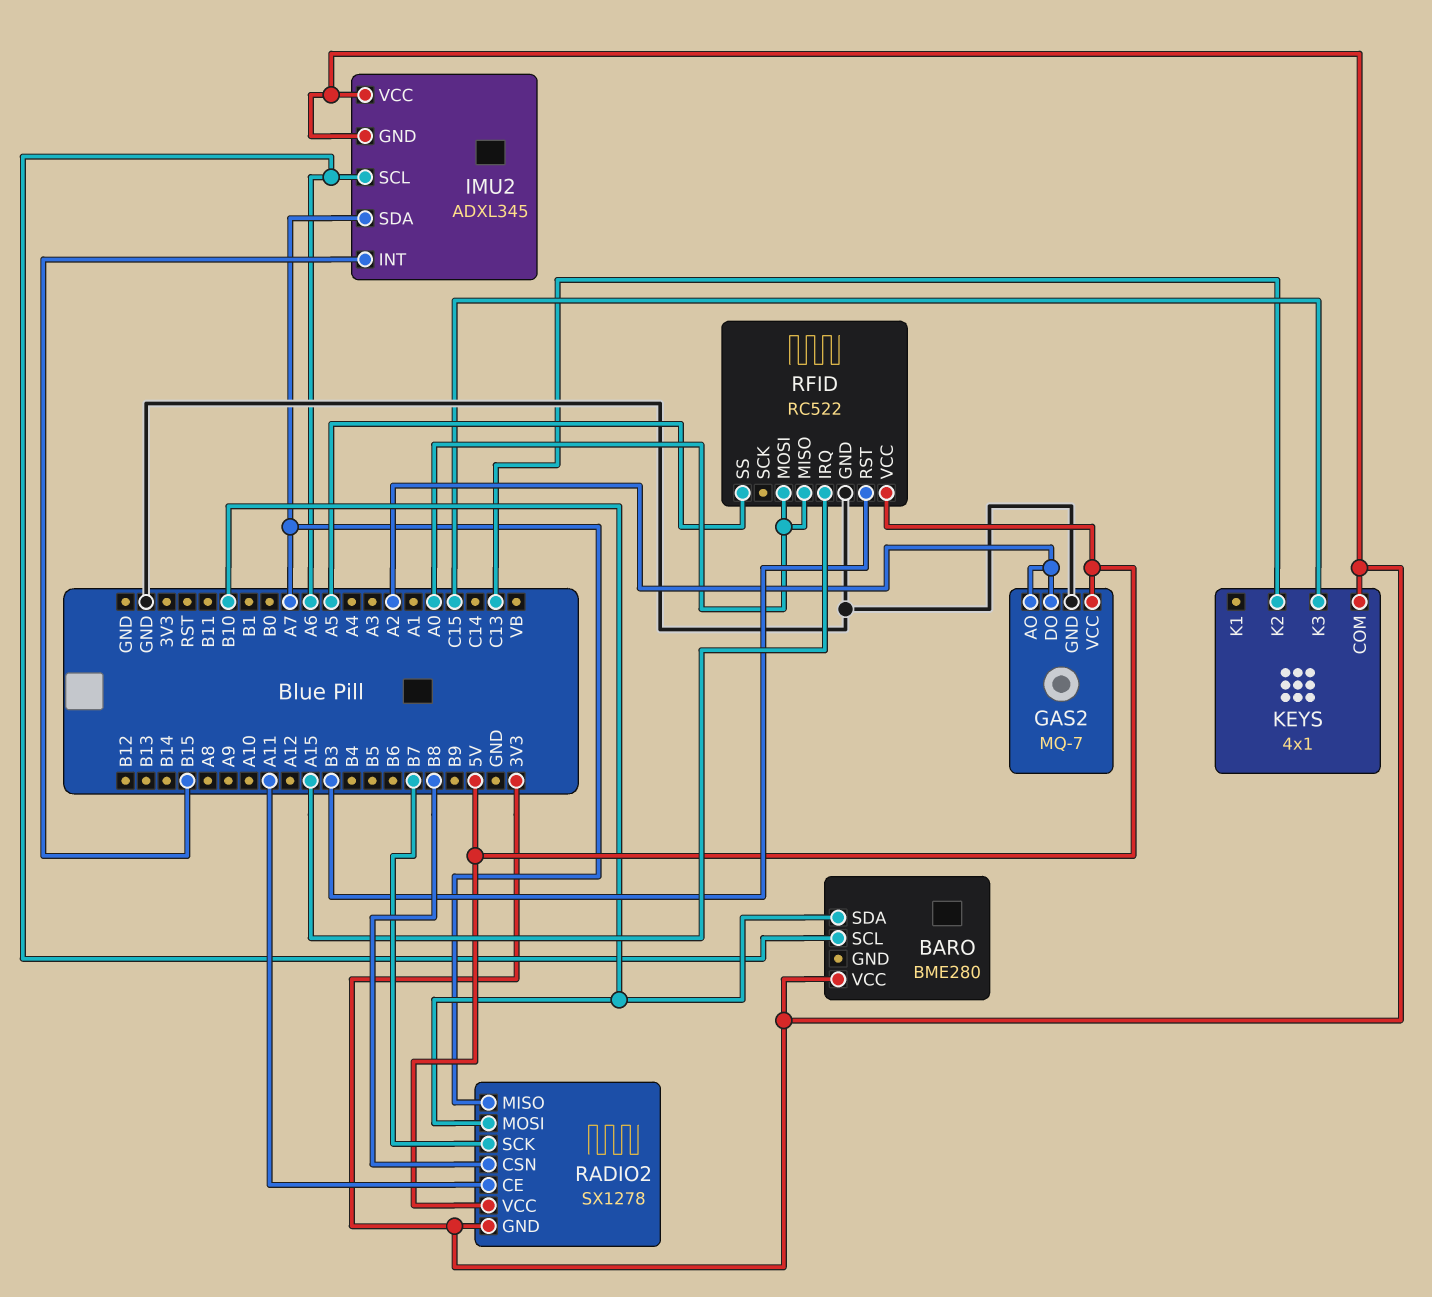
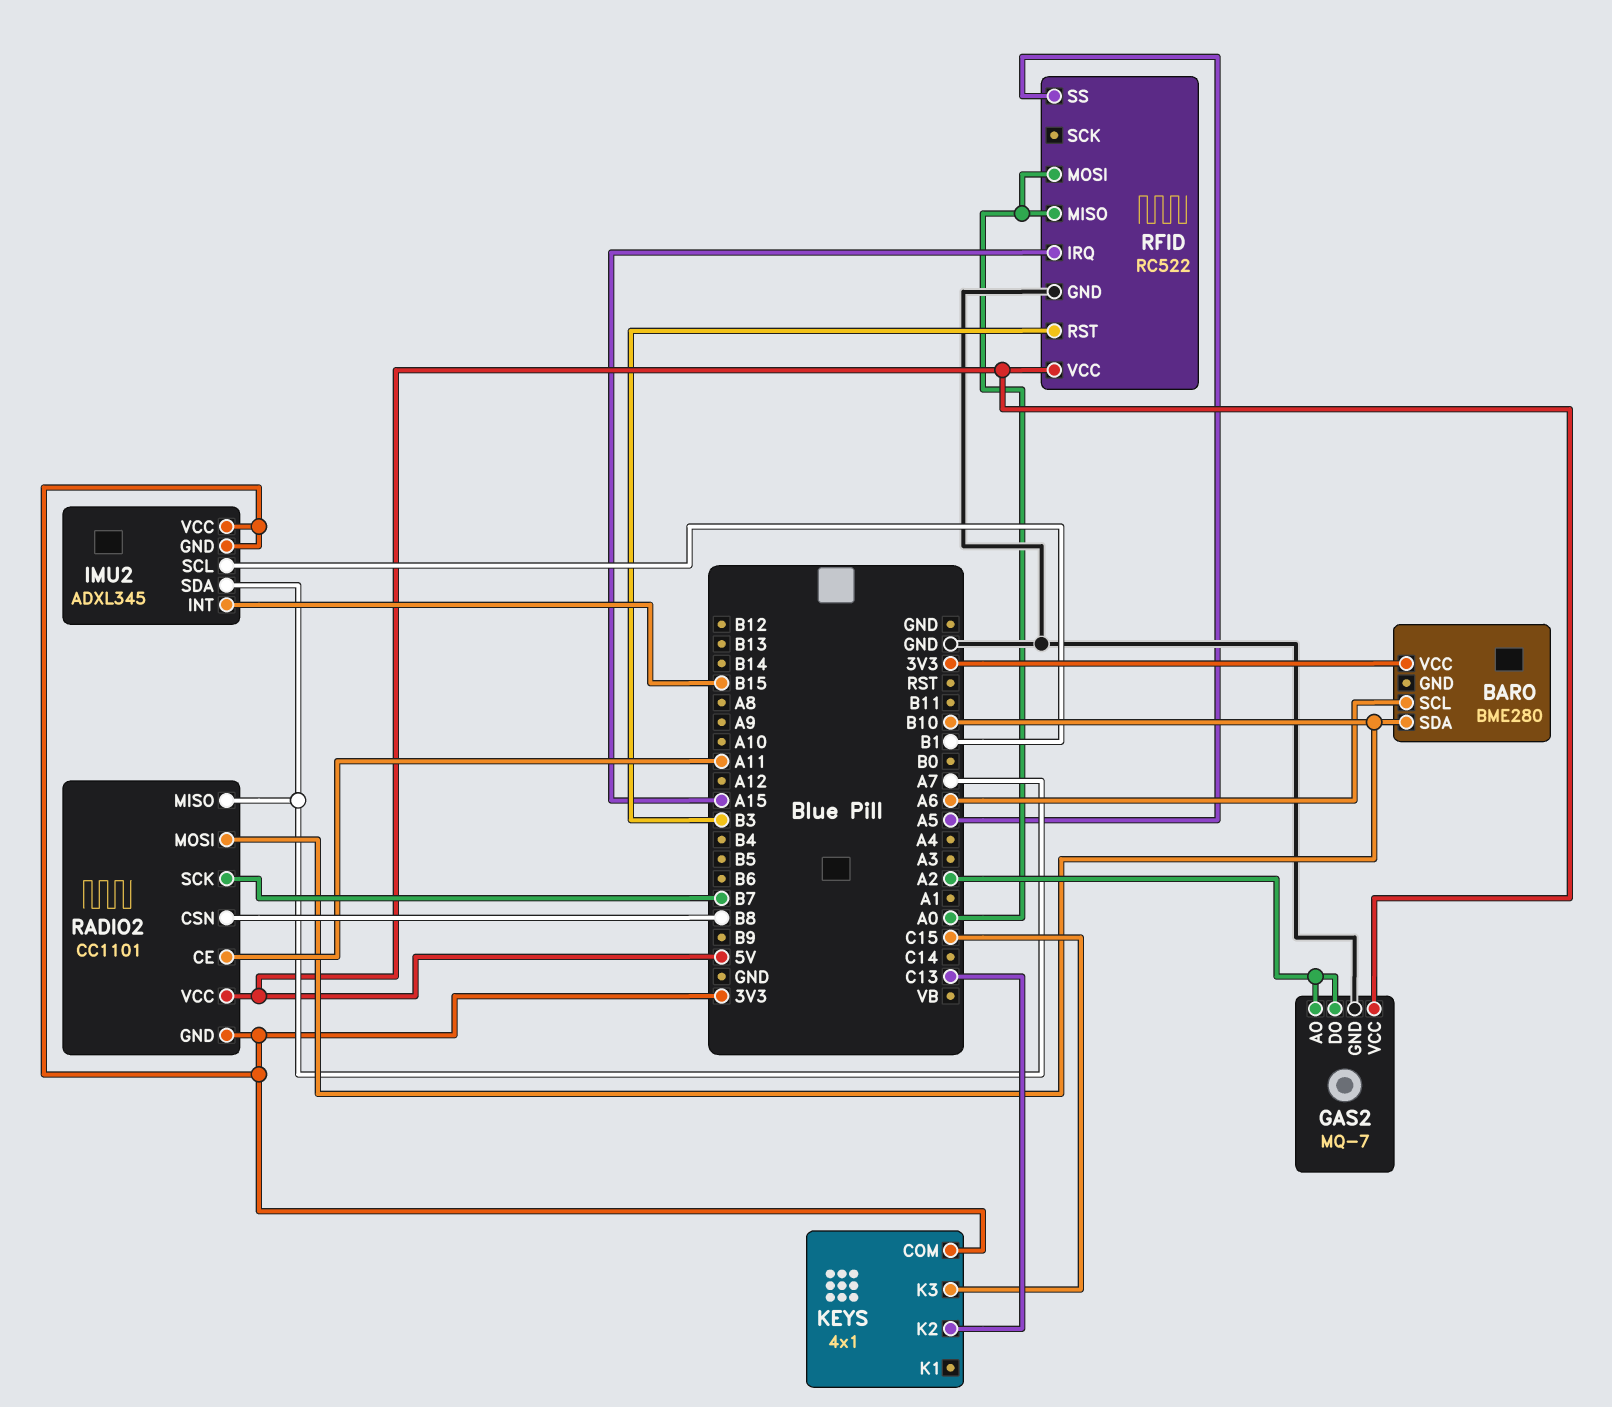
IMU2 pin SCL: A6 -> B1
RADIO2: SX1278 -> CC1101

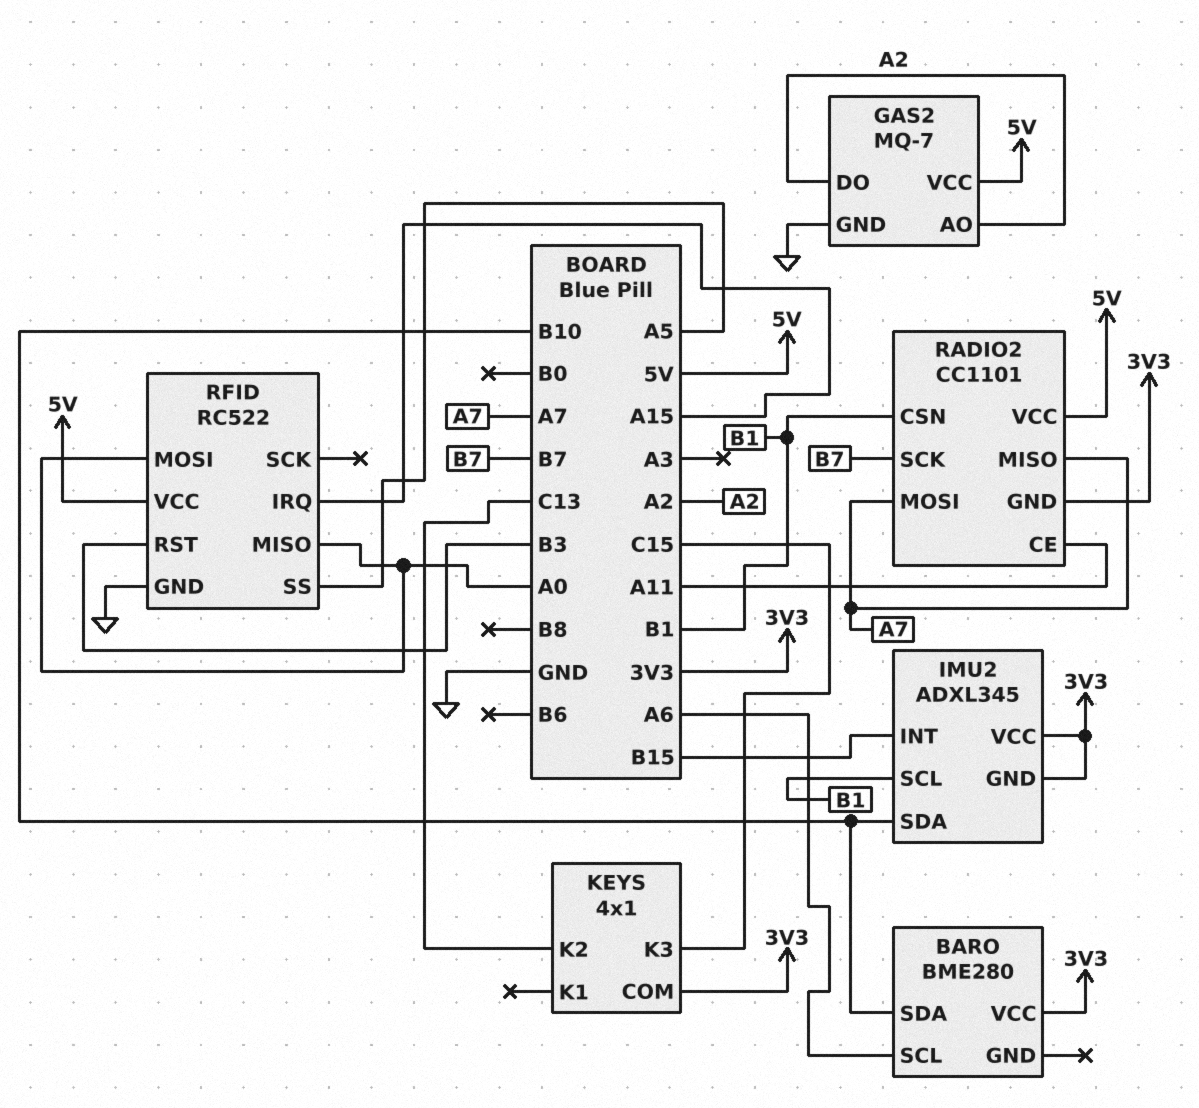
IMU2 pin SDA: A7 -> B10
RADIO2 pin CSN: B8 -> B1
RADIO2 pin MOSI: B10 -> A7

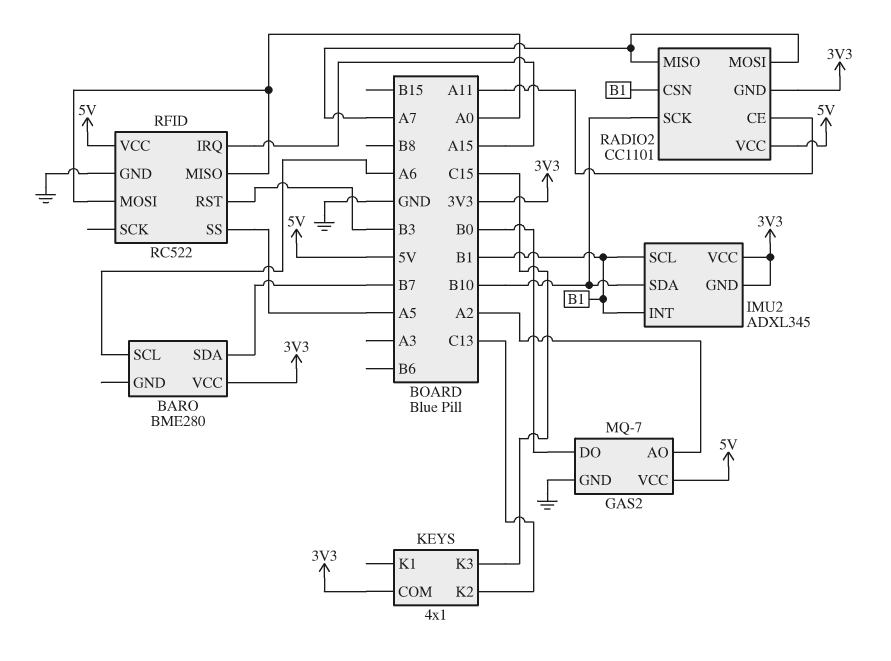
BARO pin SDA: B10 -> B7
GAS2 pin DO: A2 -> B0
IMU2 pin INT: B15 -> B1
RADIO2 pin SCK: B7 -> B10

